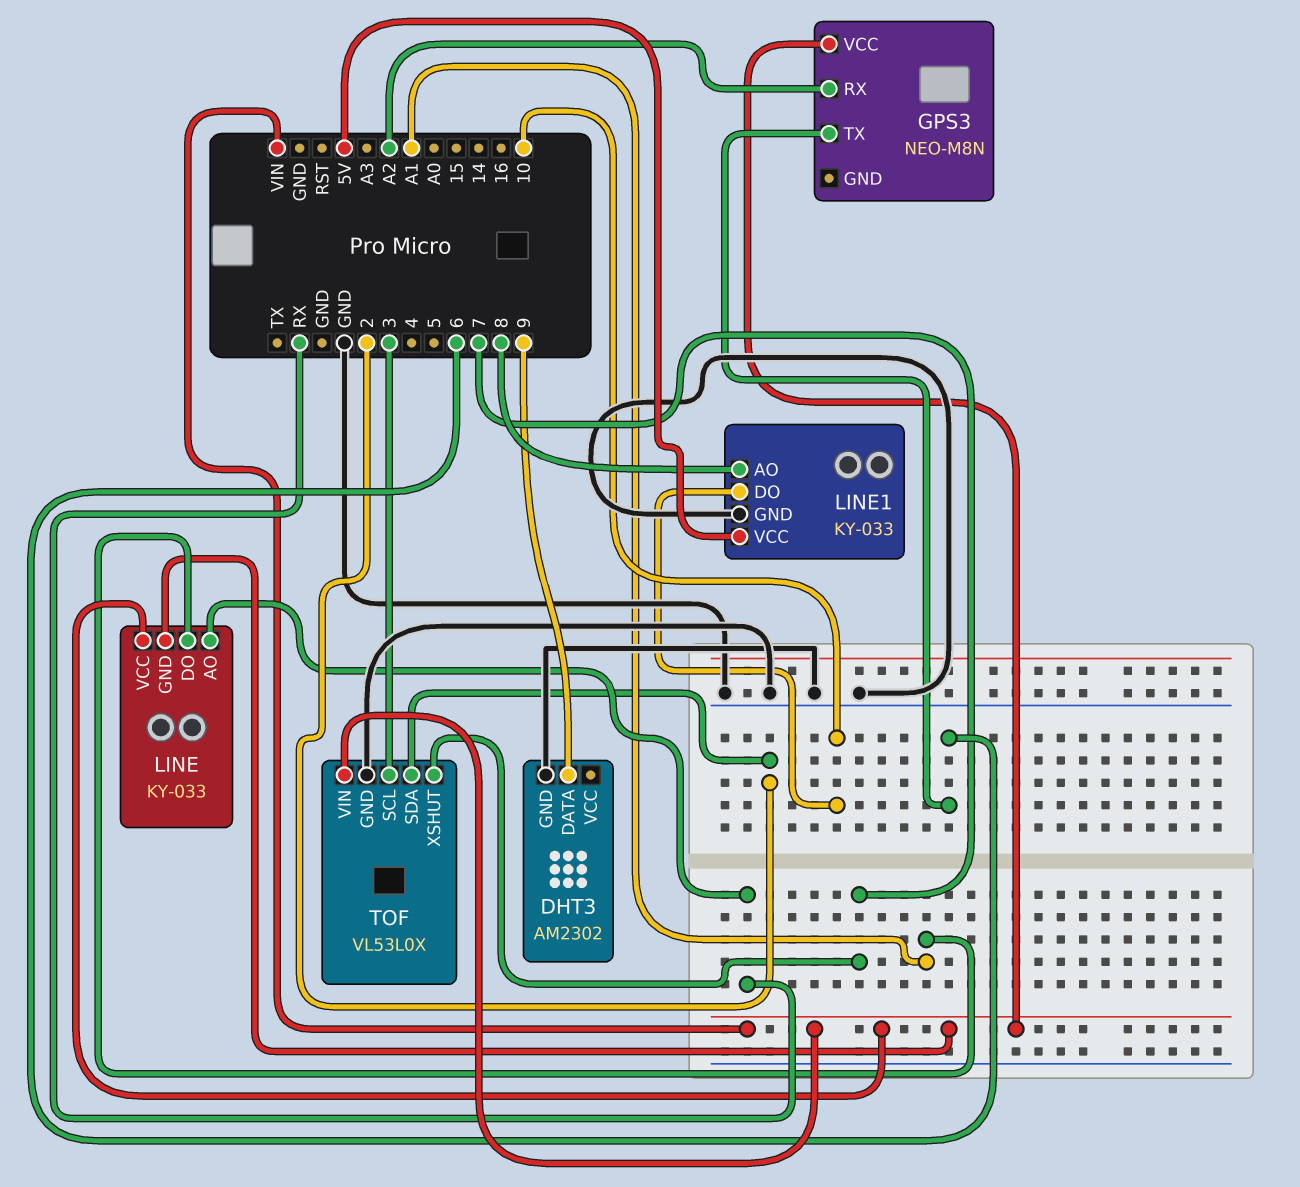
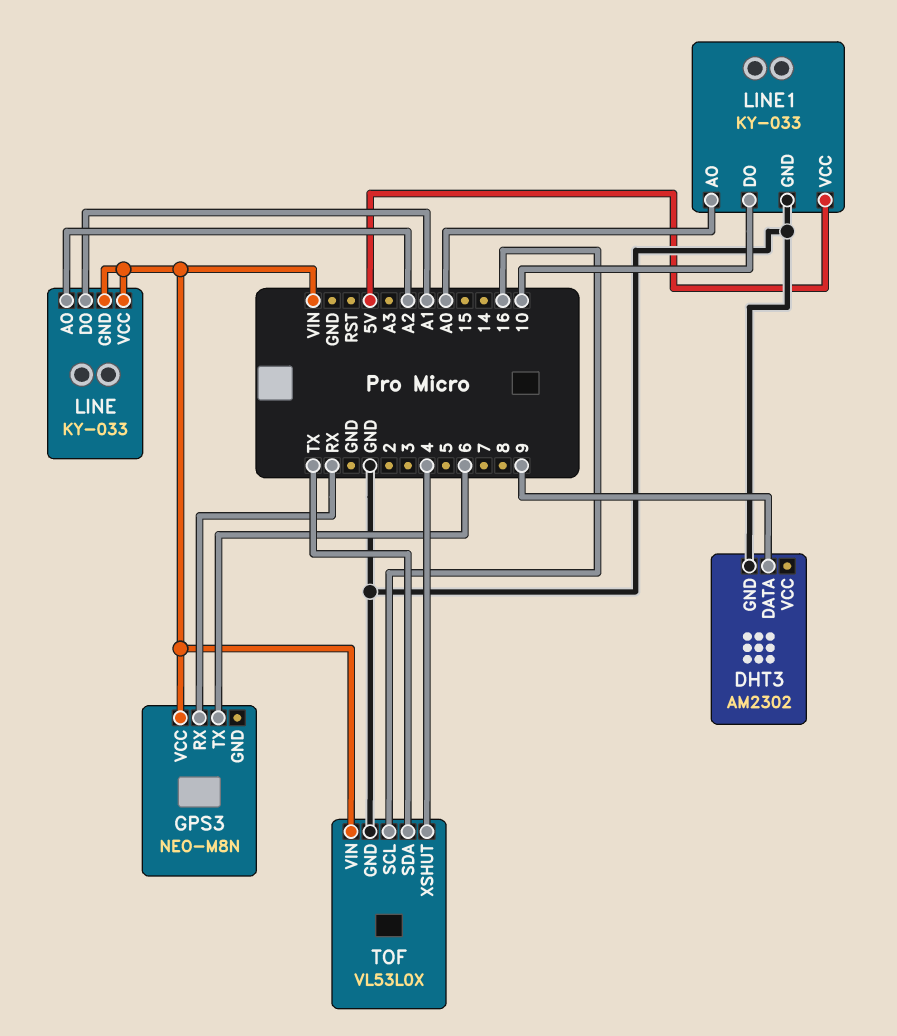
GPS3 pin RX: A2 -> RX
LINE pin AO: RX -> A2
LINE1 pin AO: 8 -> A0
TOF pin SCL: 3 -> 16
TOF pin SDA: 2 -> TX
TOF pin XSHUT: 7 -> 4

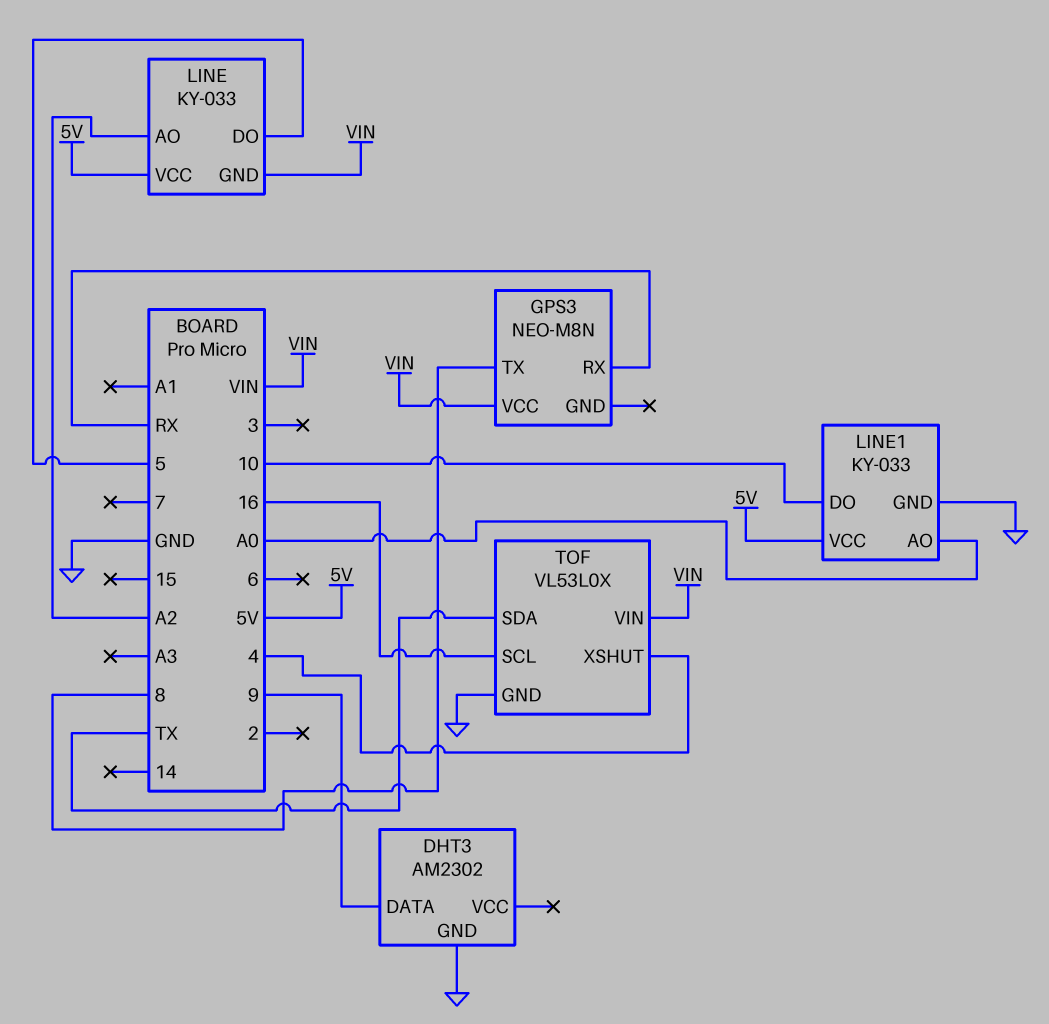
GPS3 pin TX: 6 -> 8
LINE pin DO: A1 -> 5
LINE pin VCC: VIN -> 5V

